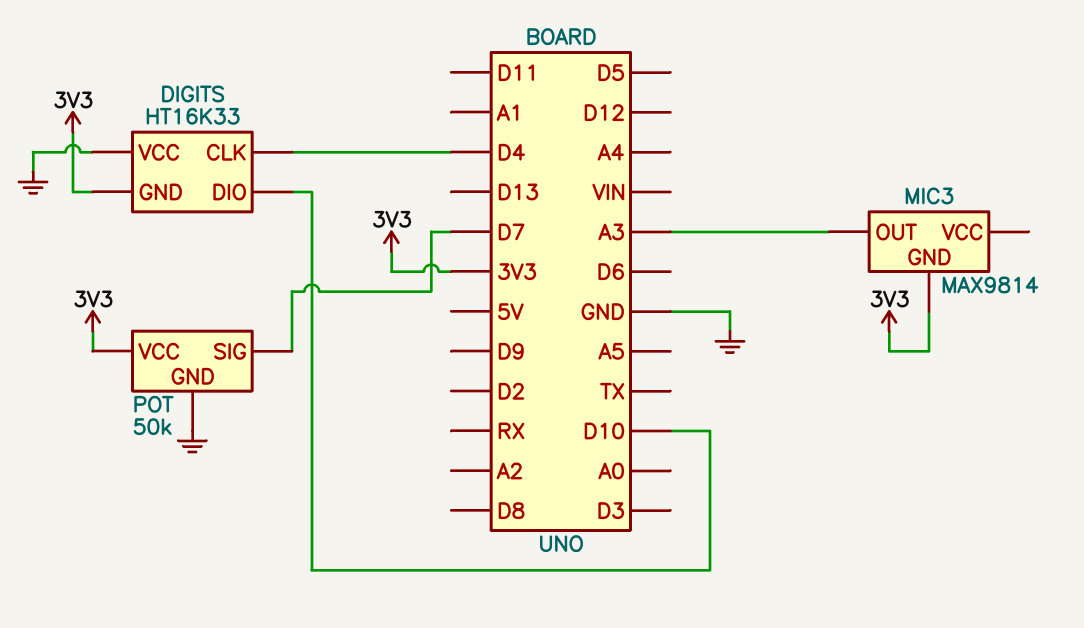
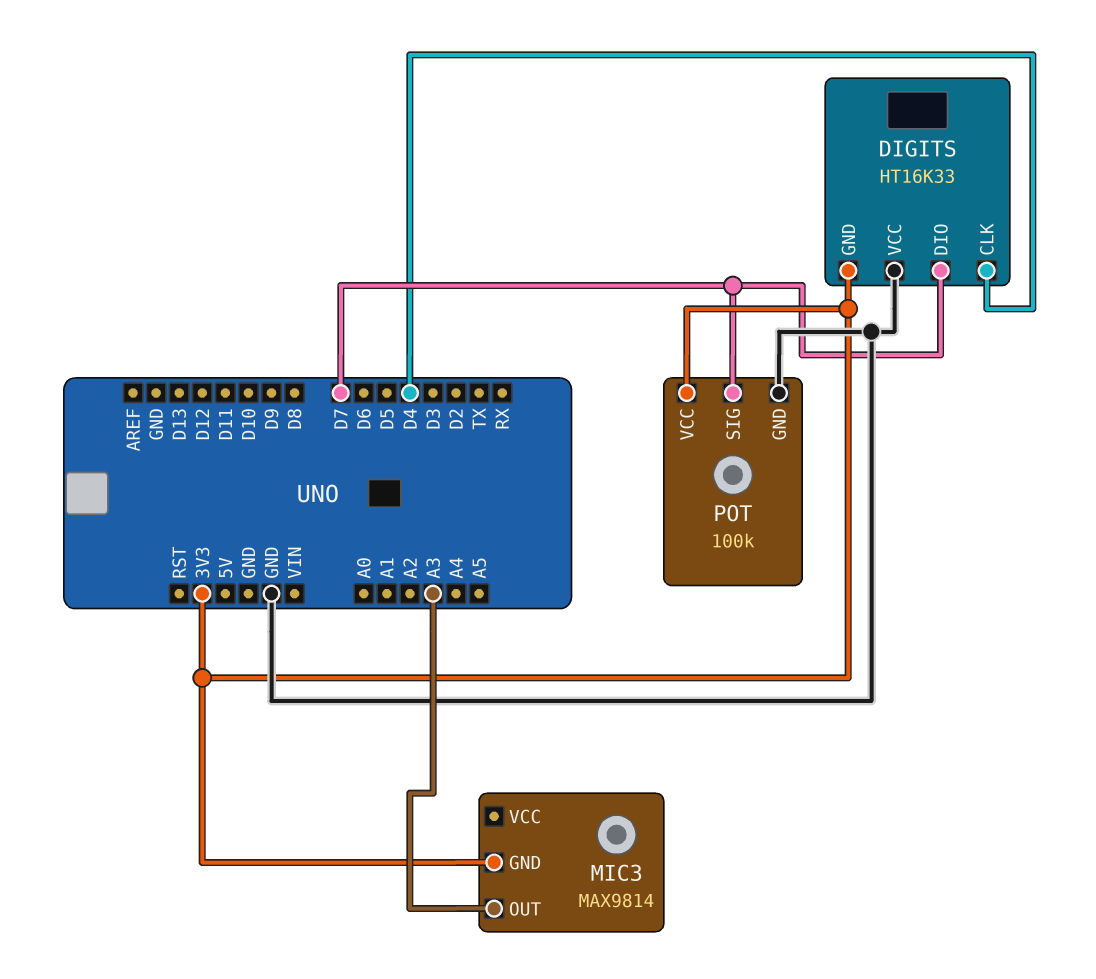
DIGITS pin DIO: D10 -> D7
POT: 50k -> 100k

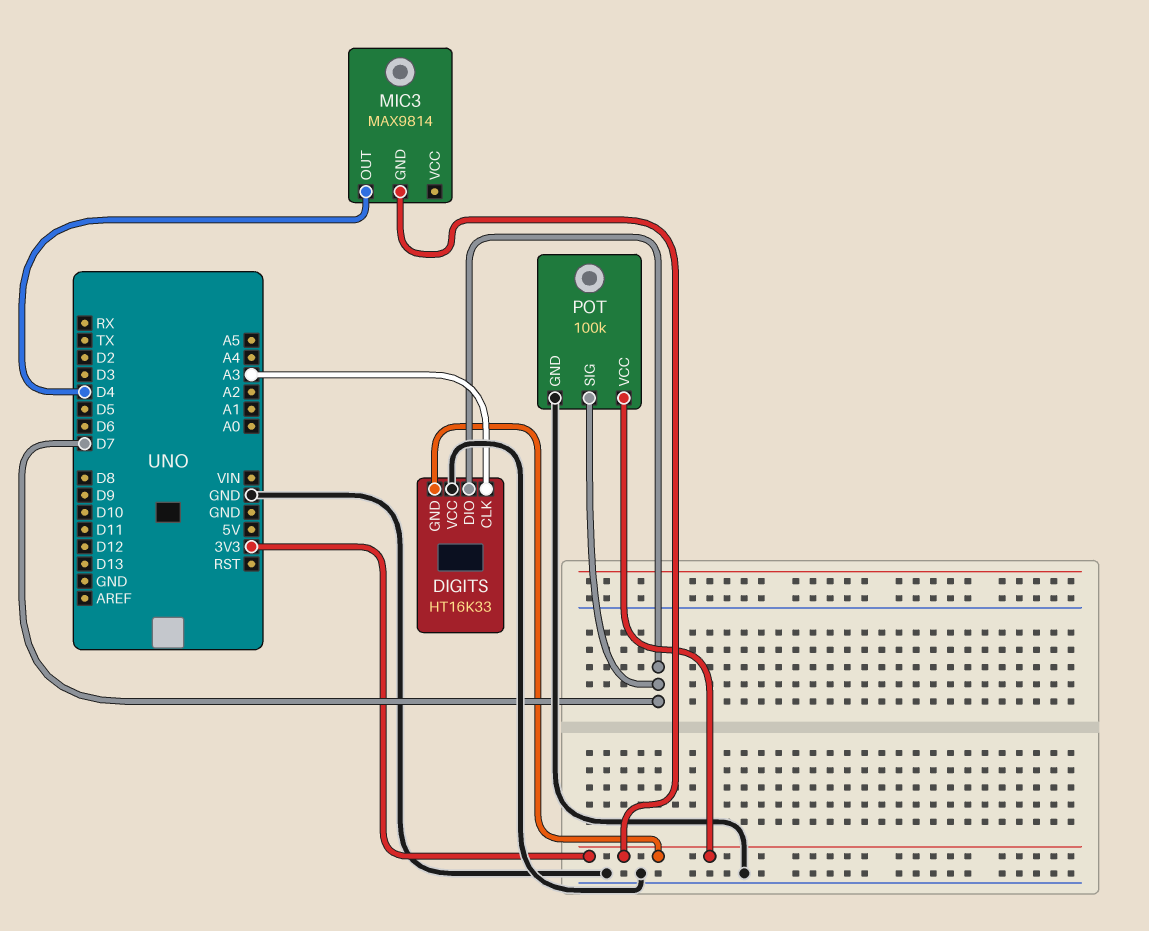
DIGITS pin CLK: D4 -> A3
MIC3 pin OUT: A3 -> D4

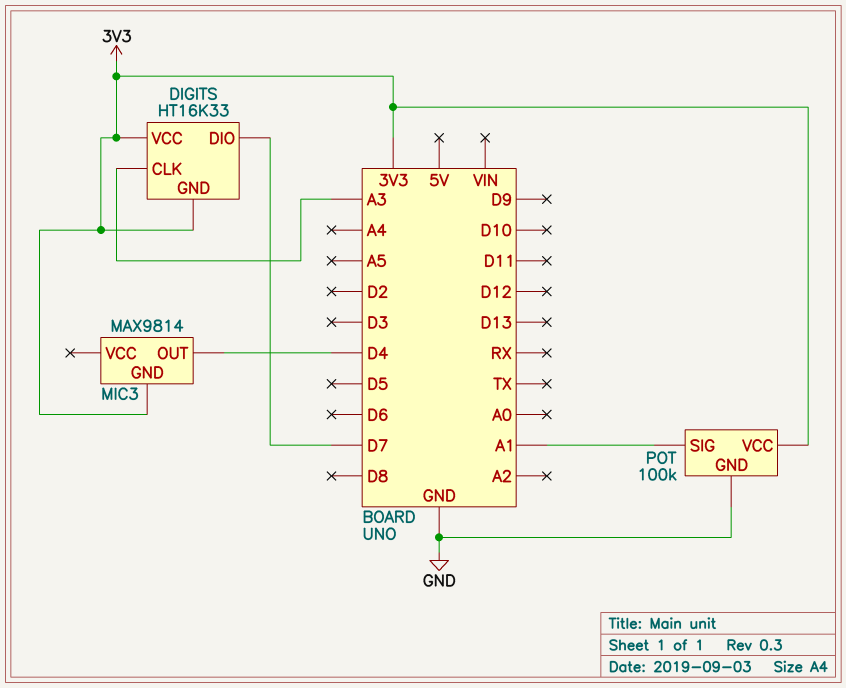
DIGITS pin VCC: GND -> 3V3
POT pin SIG: D7 -> A1

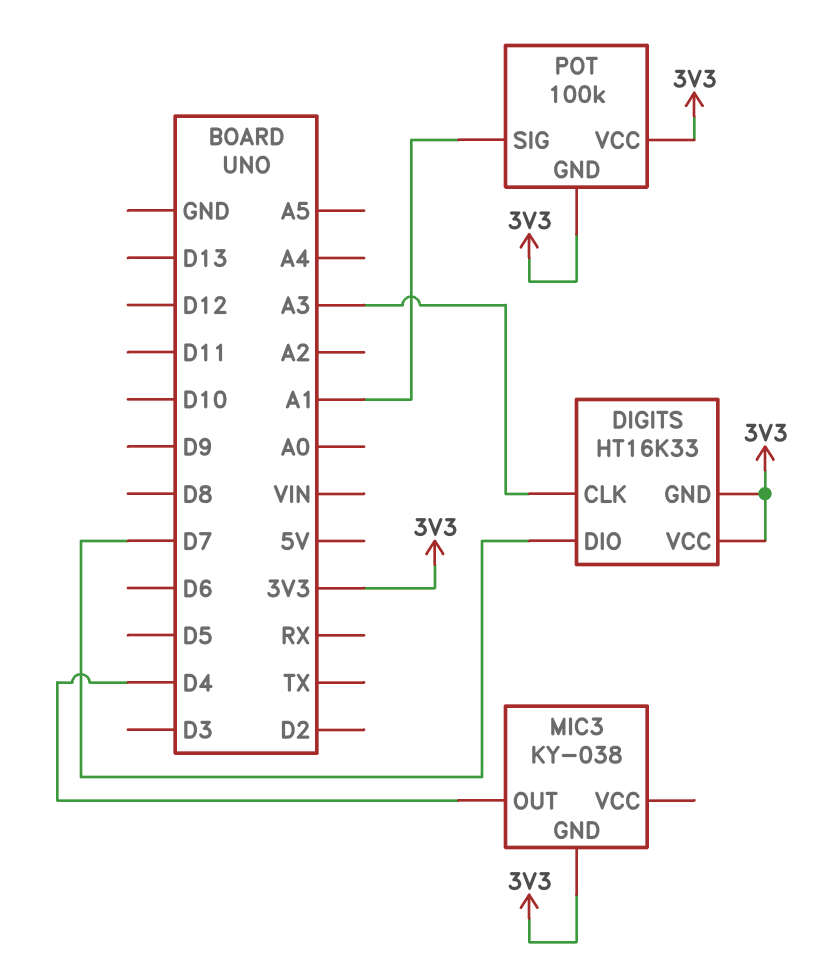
MIC3: MAX9814 -> KY-038
POT pin GND: GND -> 3V3

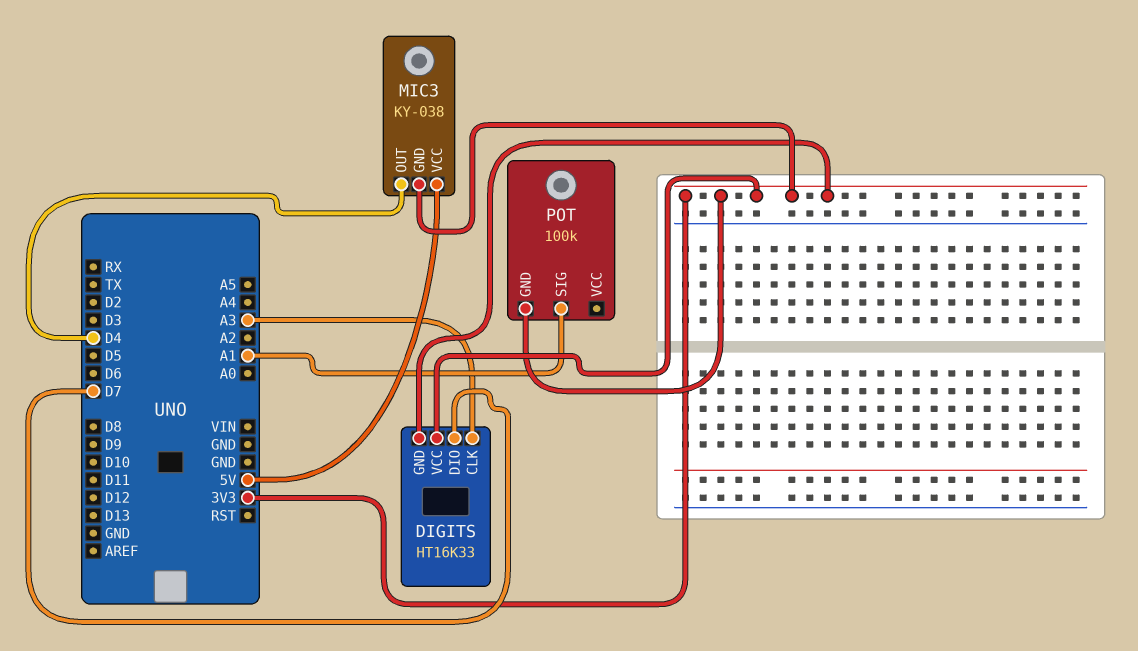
MIC3 pin VCC: none -> 5V
POT pin VCC: 3V3 -> none

